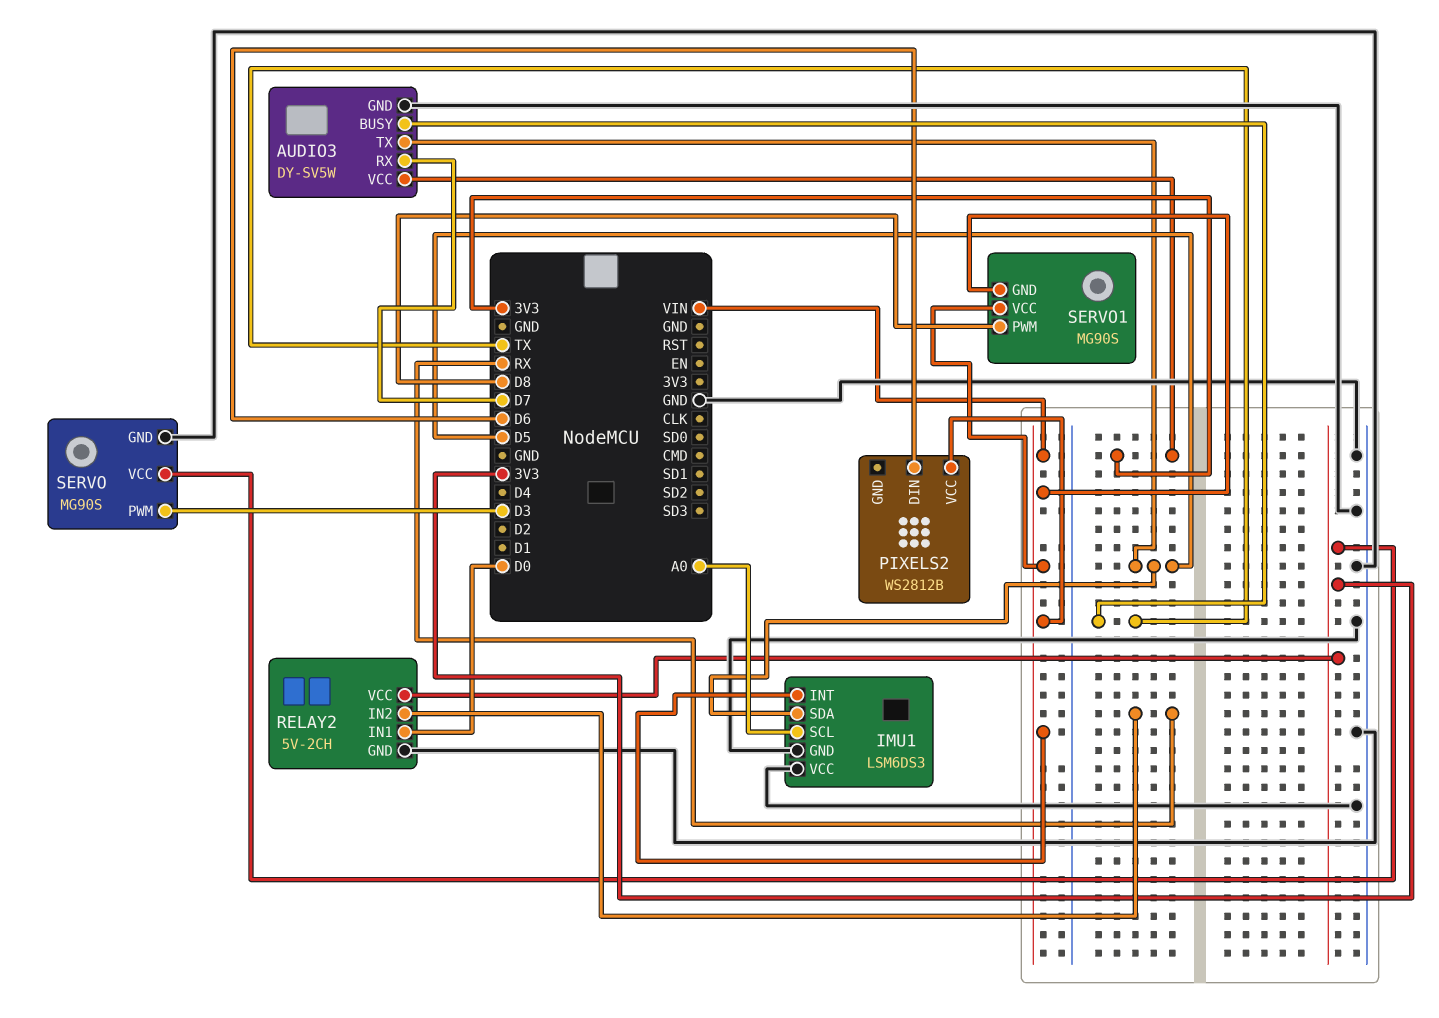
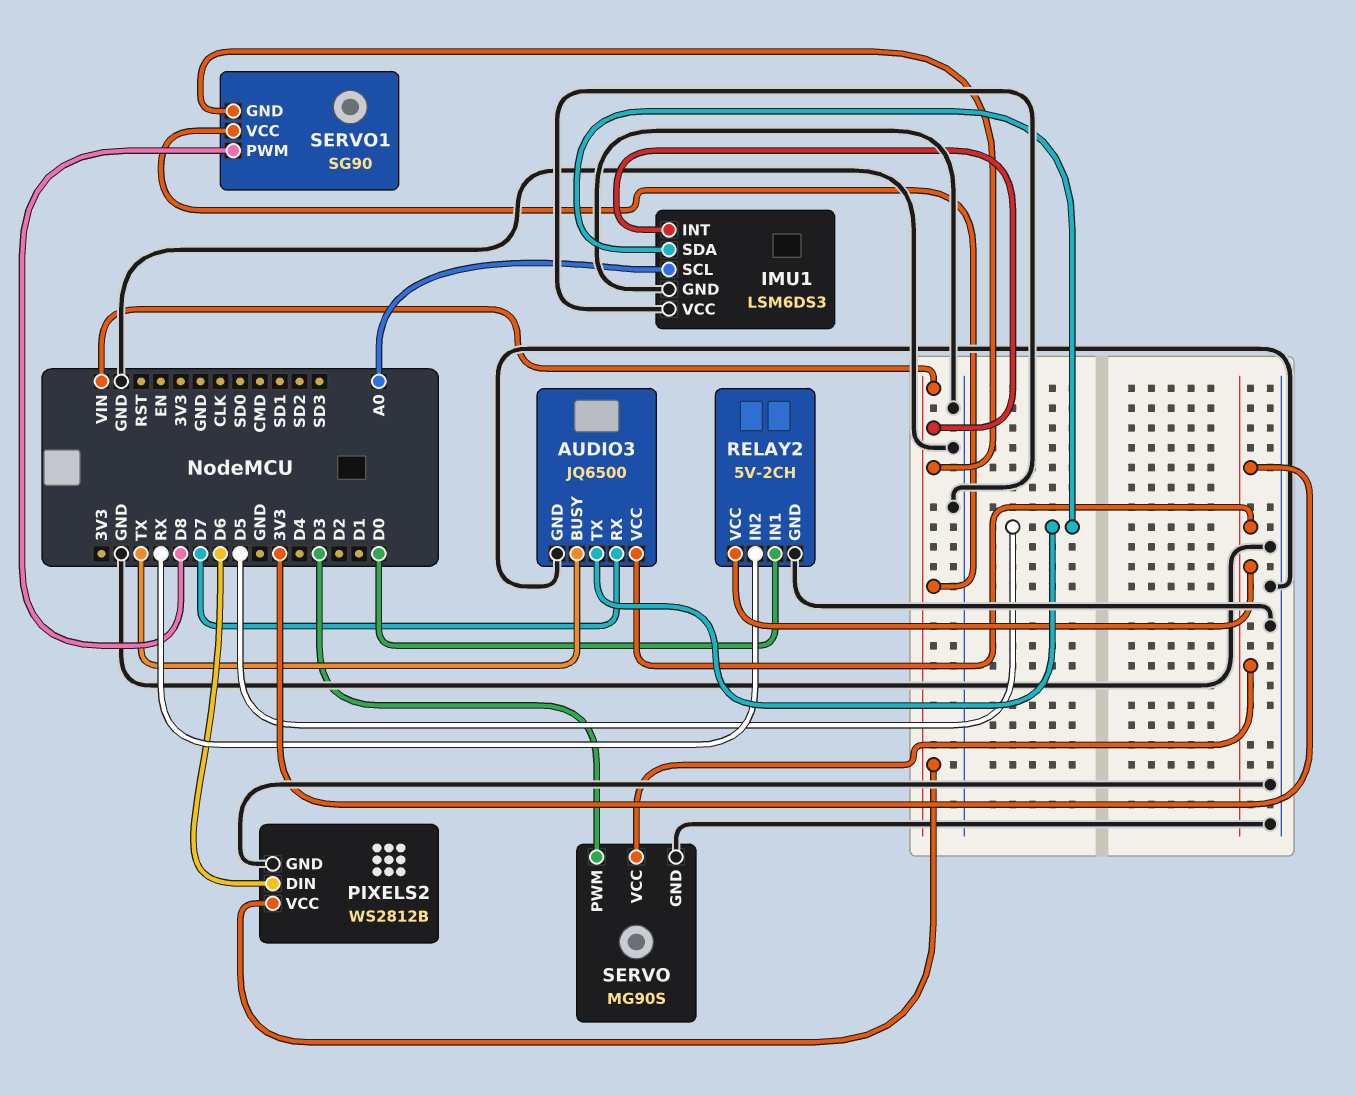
AUDIO3: DY-SV5W -> JQ6500
PIXELS2 pin GND: none -> GND
SERVO1: MG90S -> SG90

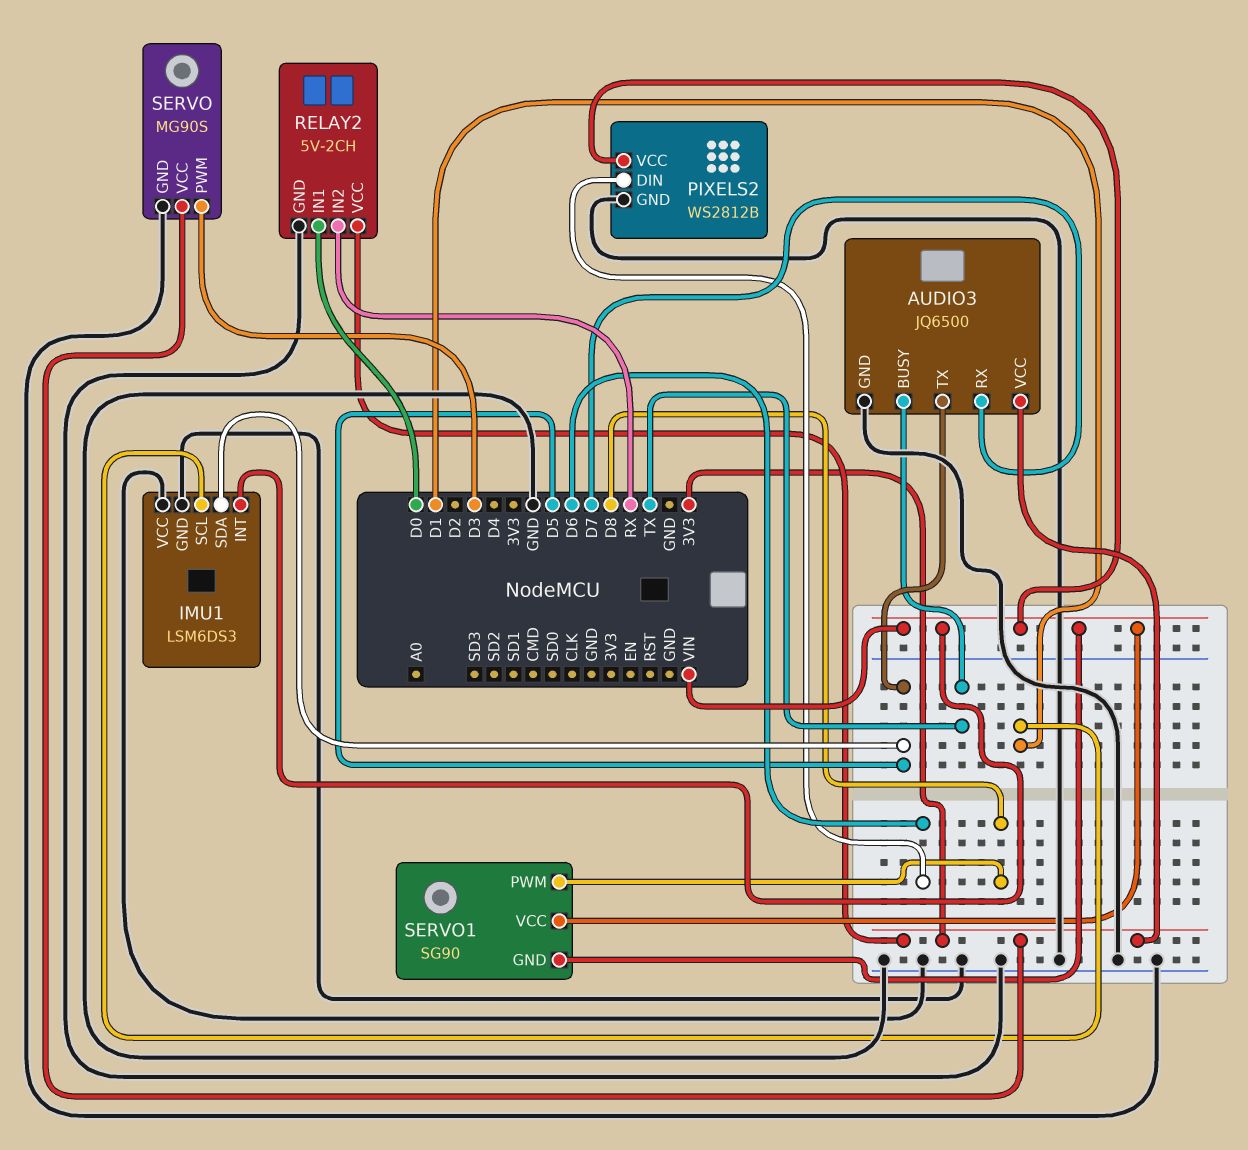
IMU1 pin SCL: A0 -> D1

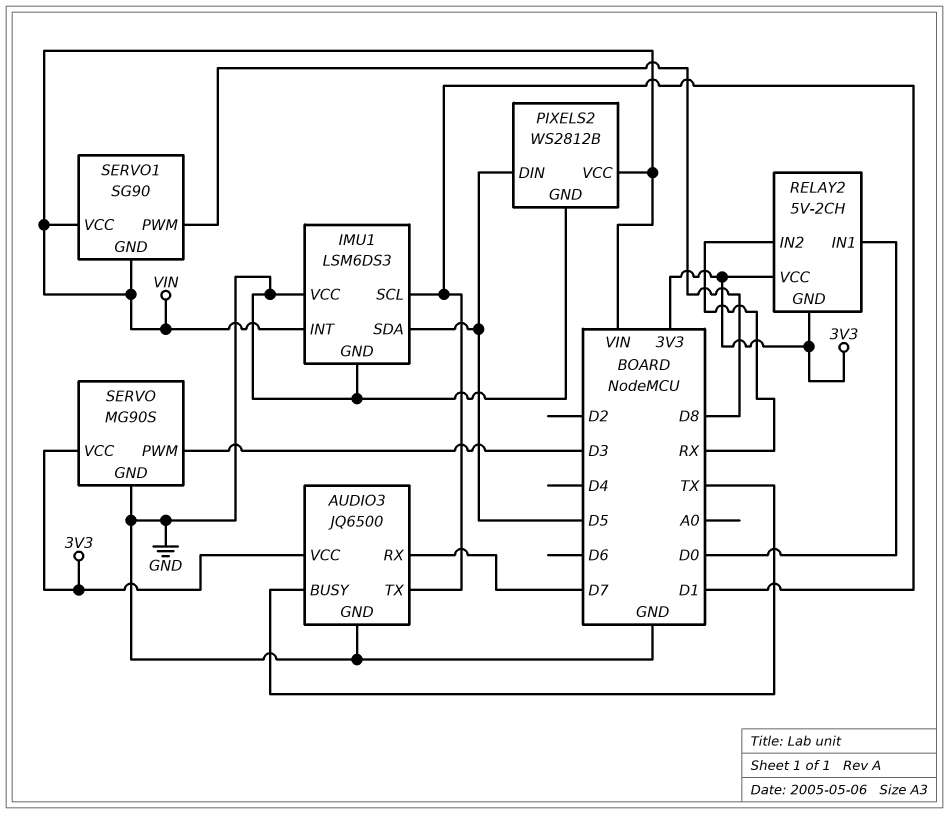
AUDIO3 pin TX: D5 -> D1
PIXELS2 pin DIN: D6 -> D5
RELAY2 pin GND: GND -> 3V3

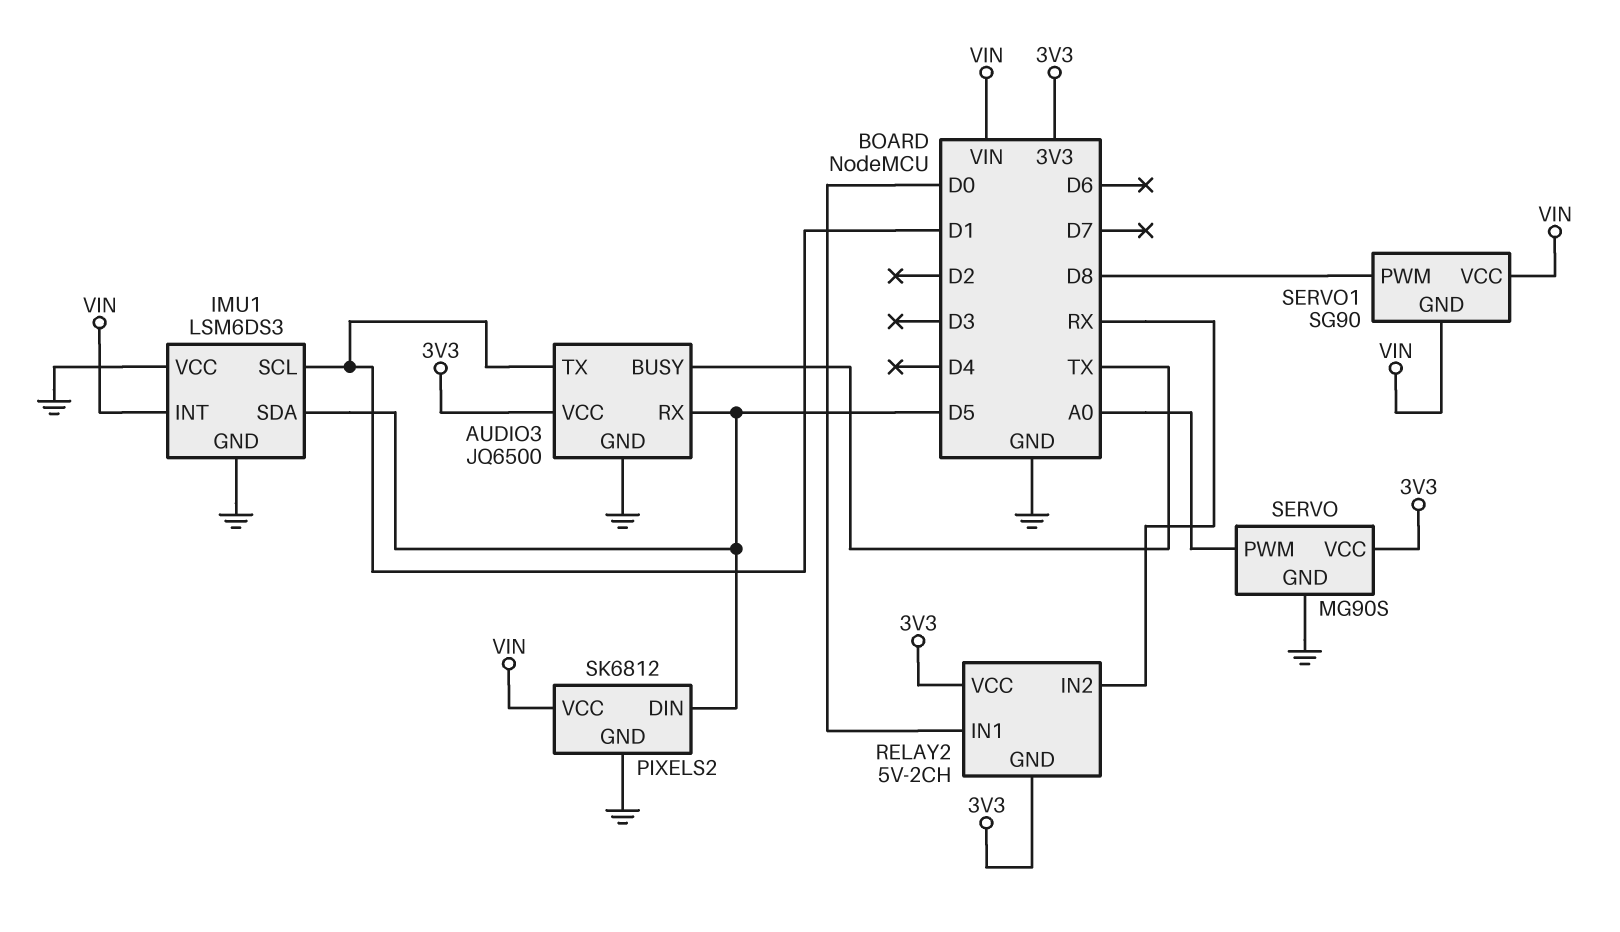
AUDIO3 pin RX: D7 -> D5
PIXELS2: WS2812B -> SK6812
SERVO pin PWM: D3 -> A0

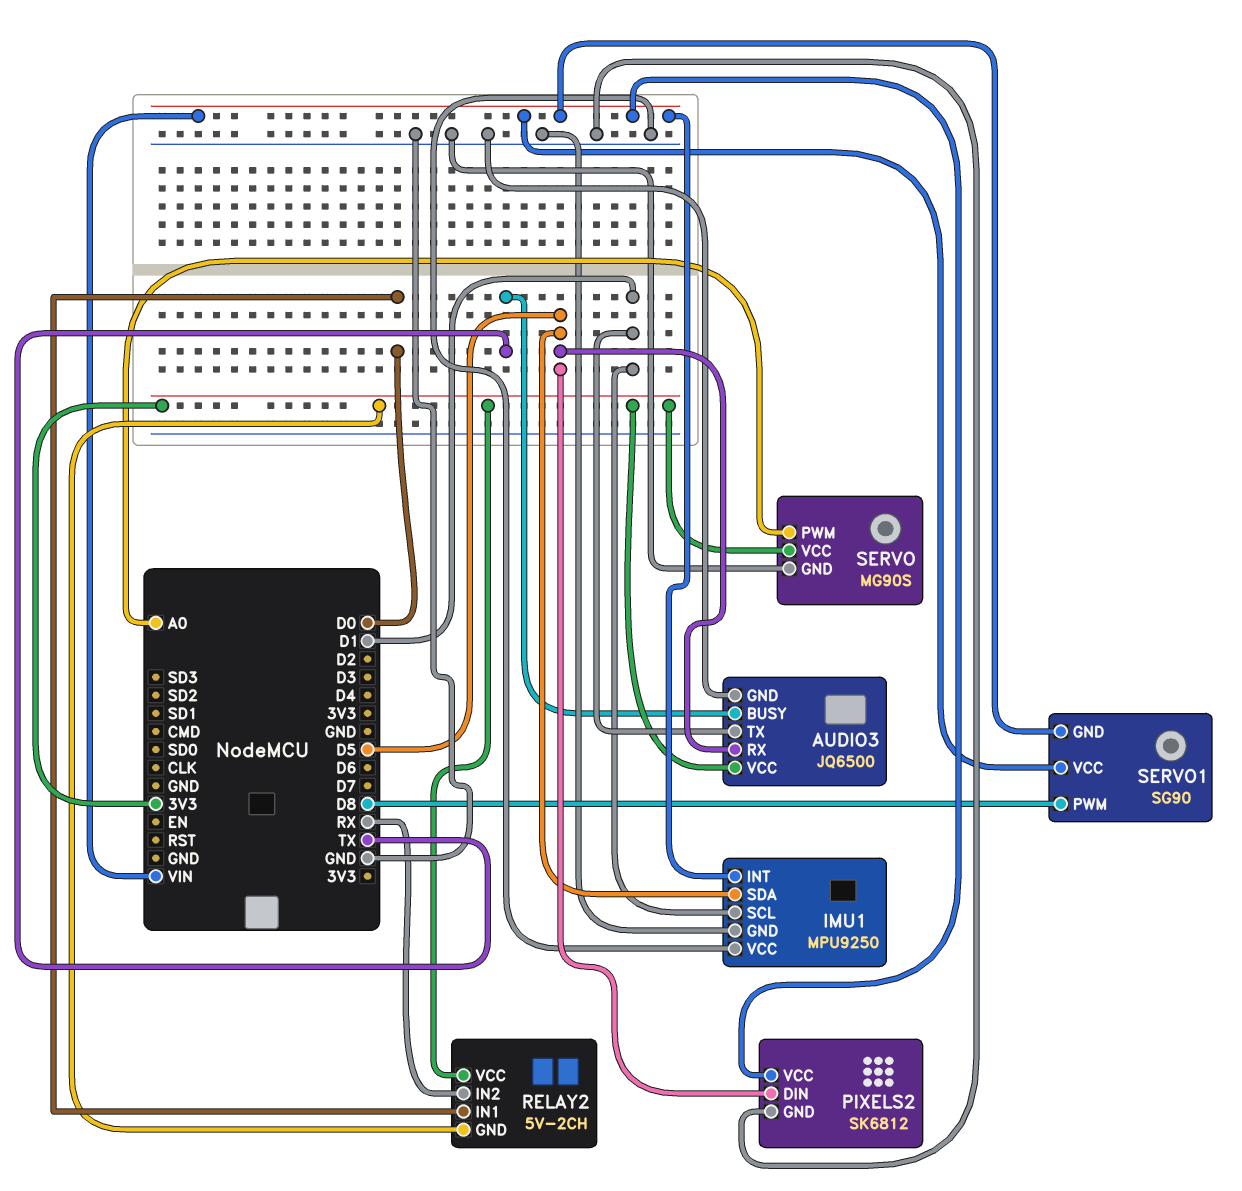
IMU1: LSM6DS3 -> MPU9250

